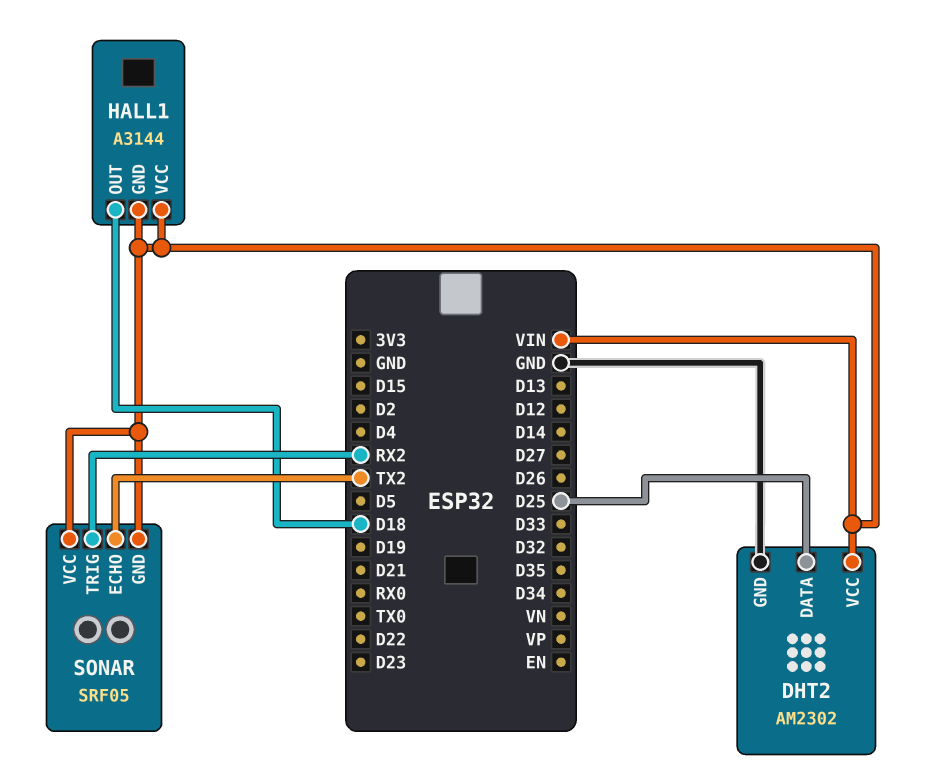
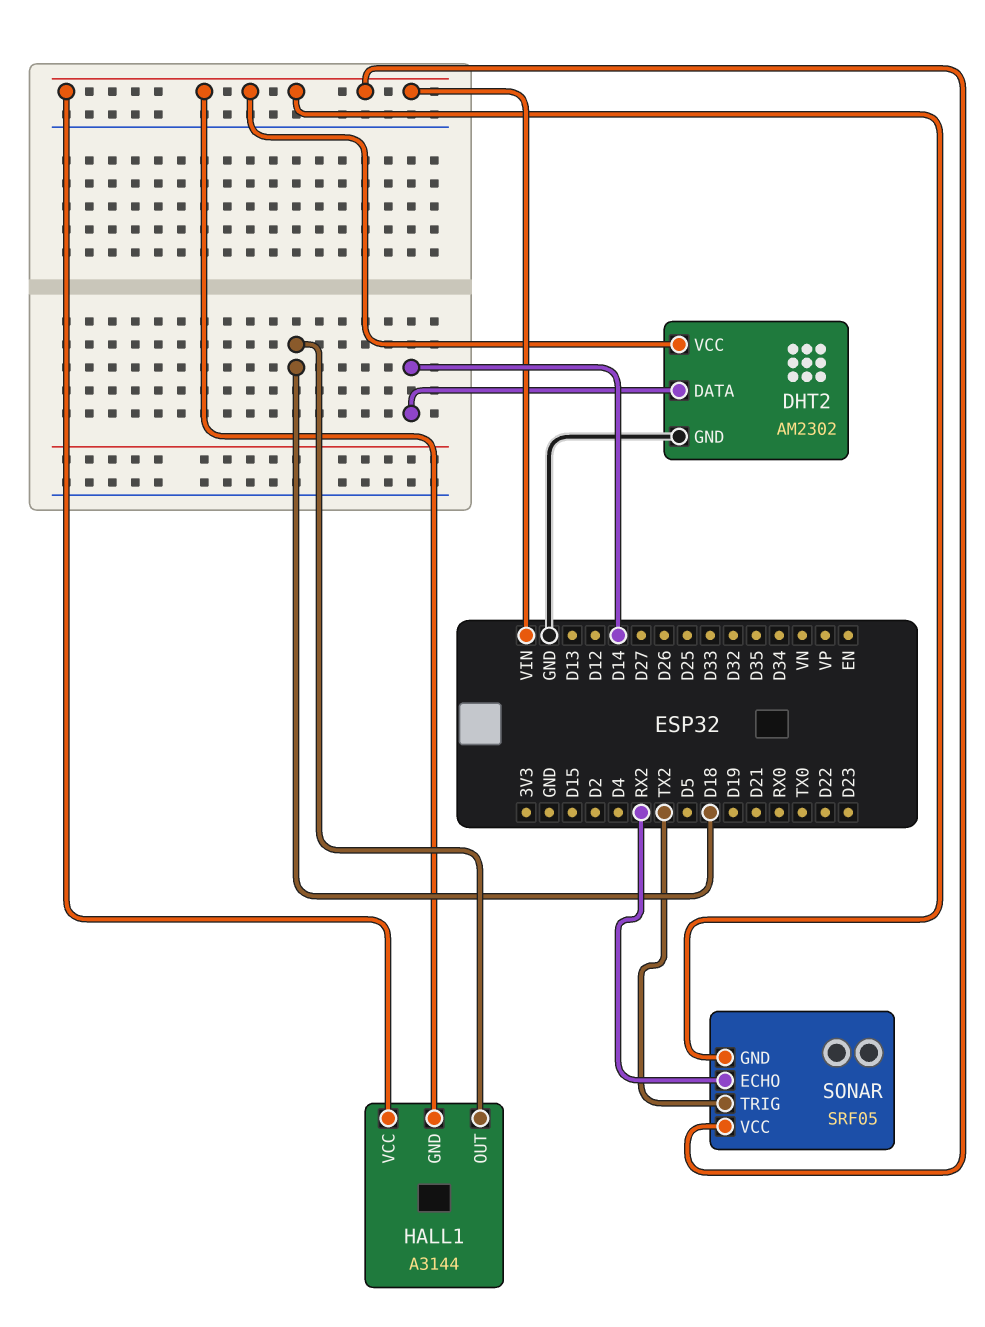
DHT2 pin DATA: D25 -> D14
SONAR pin ECHO: TX2 -> RX2
SONAR pin TRIG: RX2 -> TX2

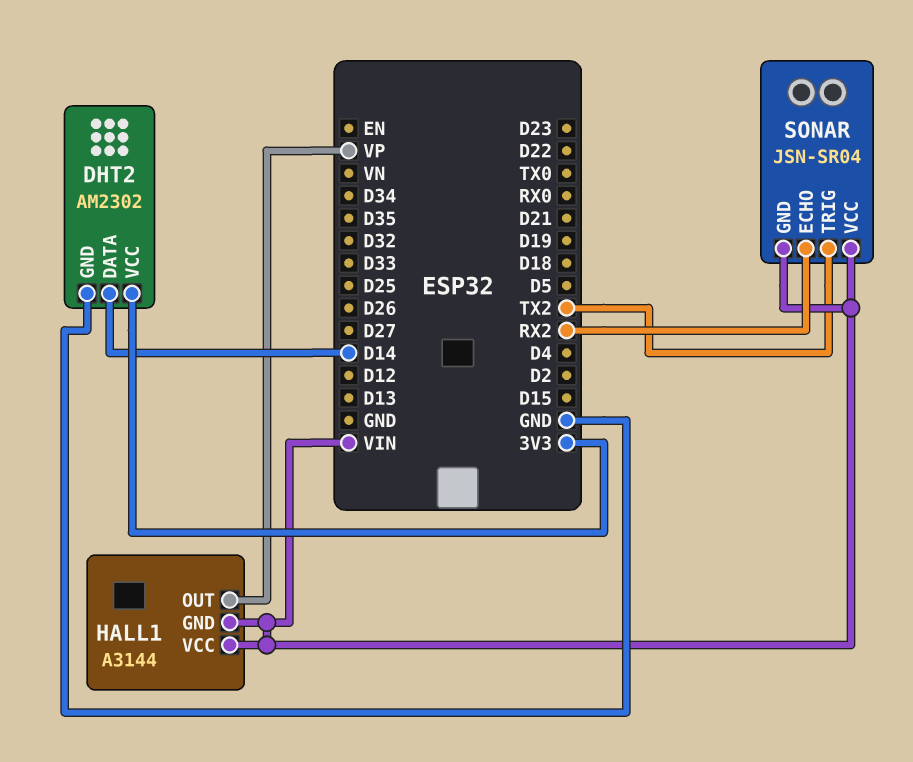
DHT2 pin VCC: VIN -> 3V3
HALL1 pin OUT: D18 -> VP
SONAR: SRF05 -> JSN-SR04

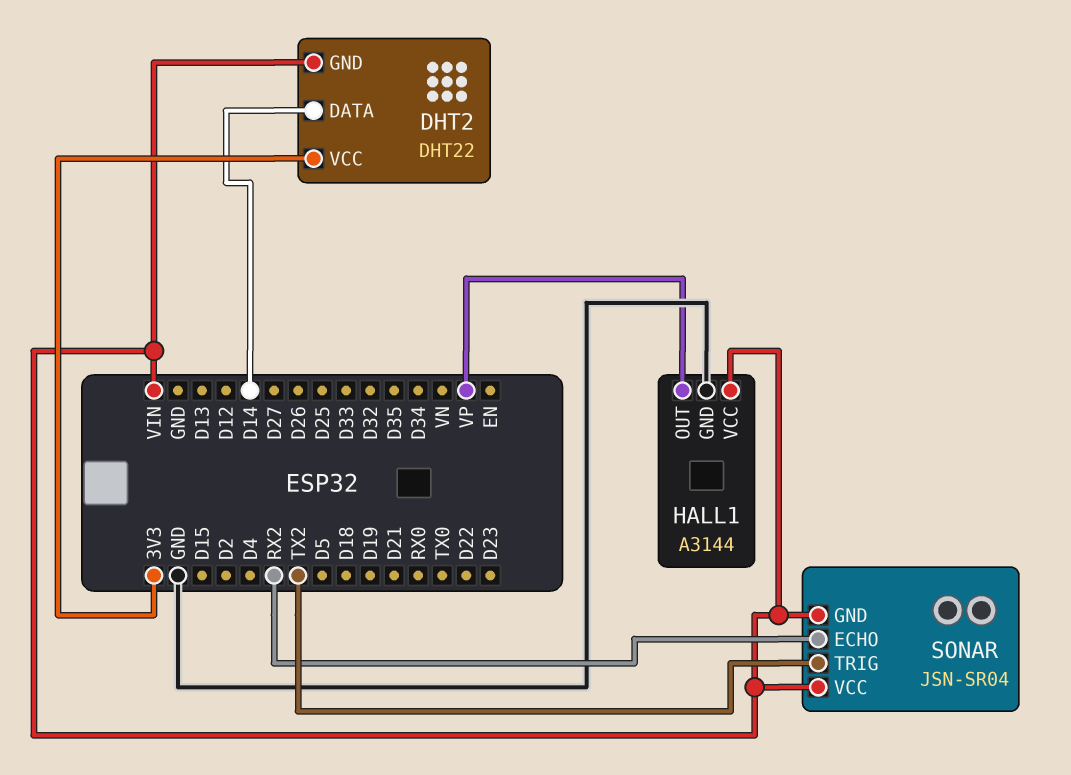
DHT2: AM2302 -> DHT22
DHT2 pin GND: GND -> VIN
HALL1 pin GND: VIN -> GND

